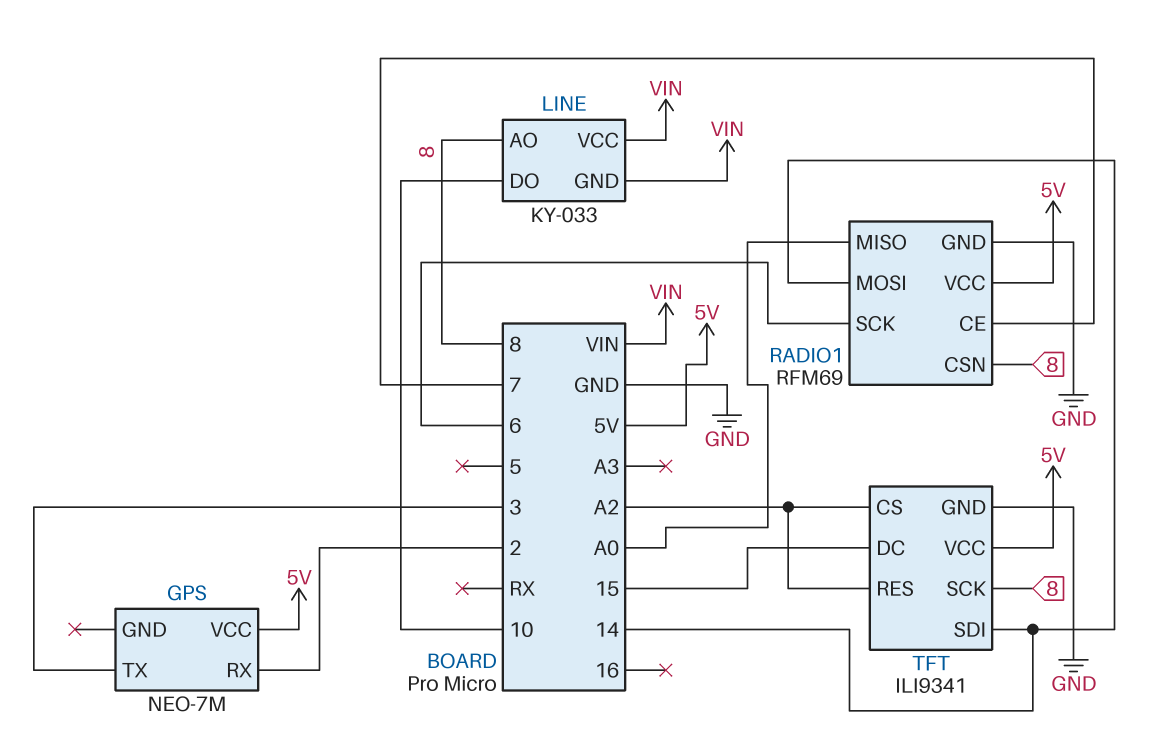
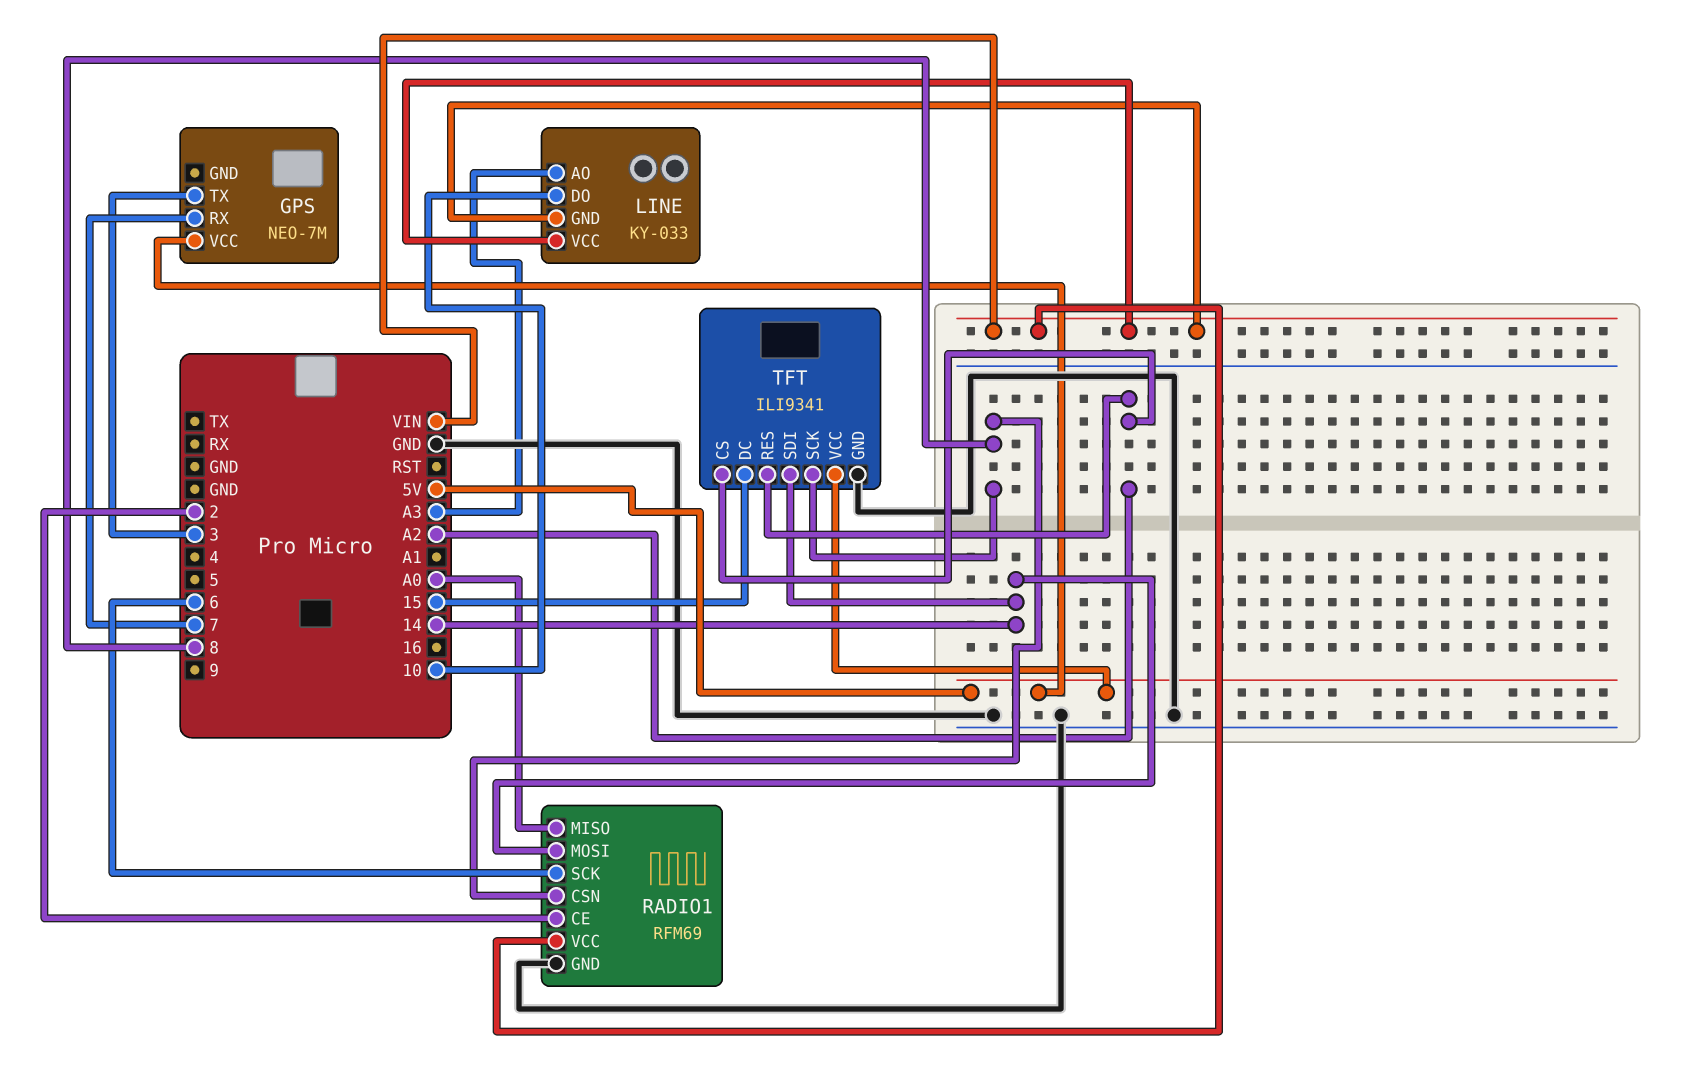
GPS pin RX: 2 -> 7
LINE pin AO: 8 -> A3
RADIO1 pin CE: 7 -> 2
RADIO1 pin VCC: 5V -> VIN

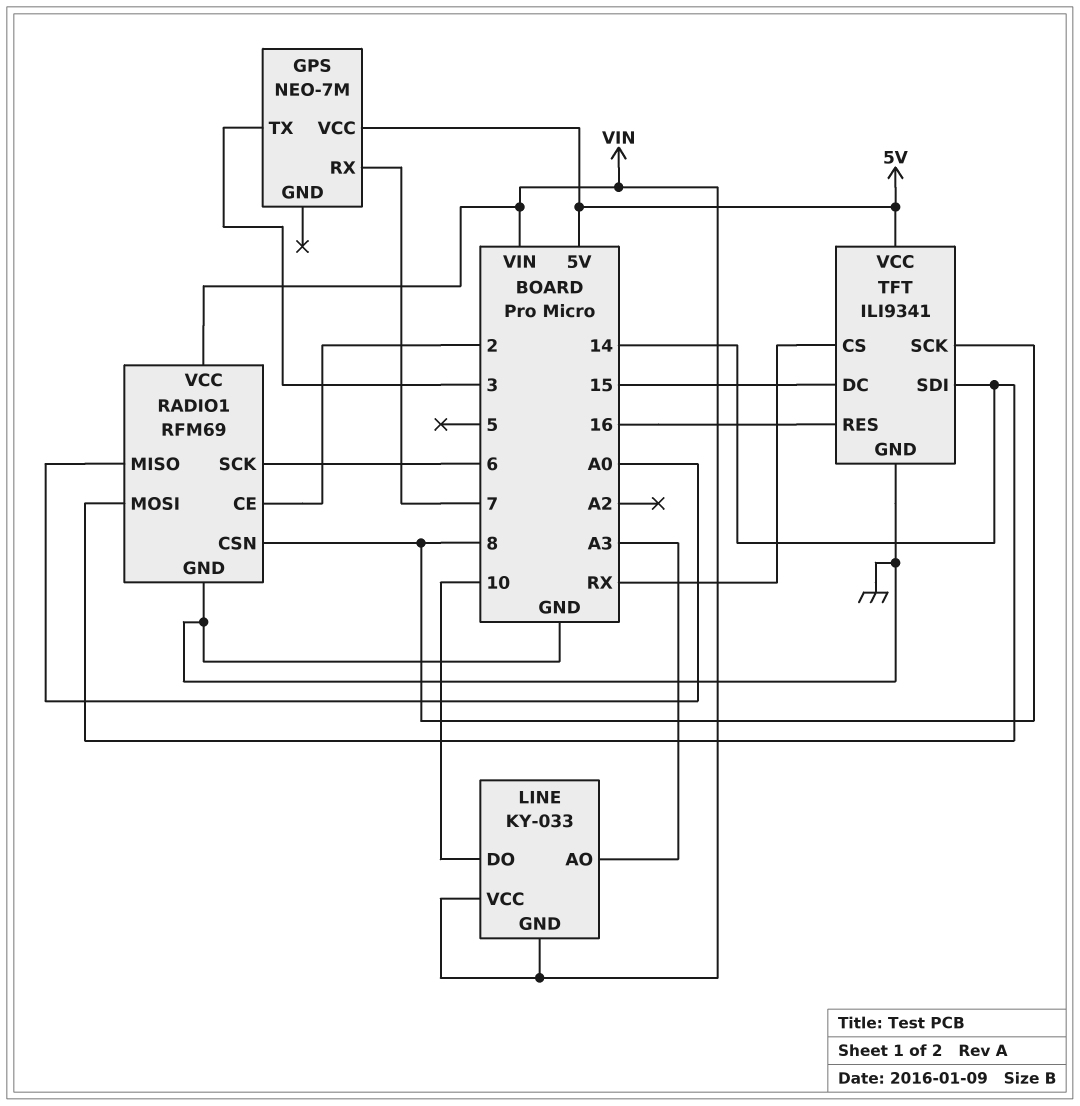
TFT pin CS: A2 -> RX
TFT pin RES: A2 -> 16

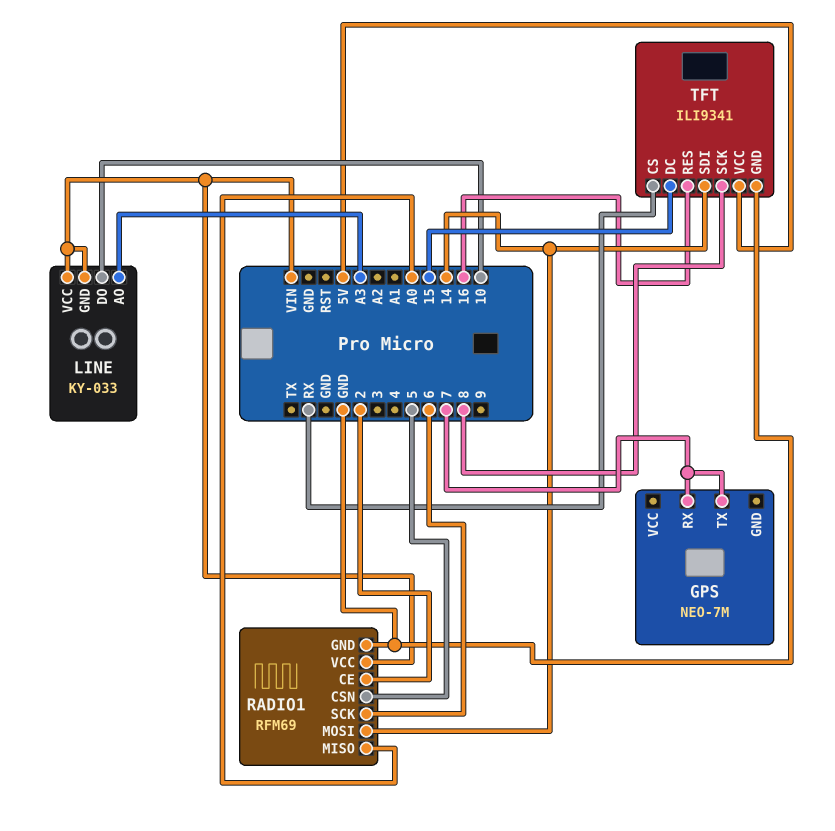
GPS pin TX: 3 -> 7
GPS pin VCC: 5V -> none
RADIO1 pin CSN: 8 -> 5

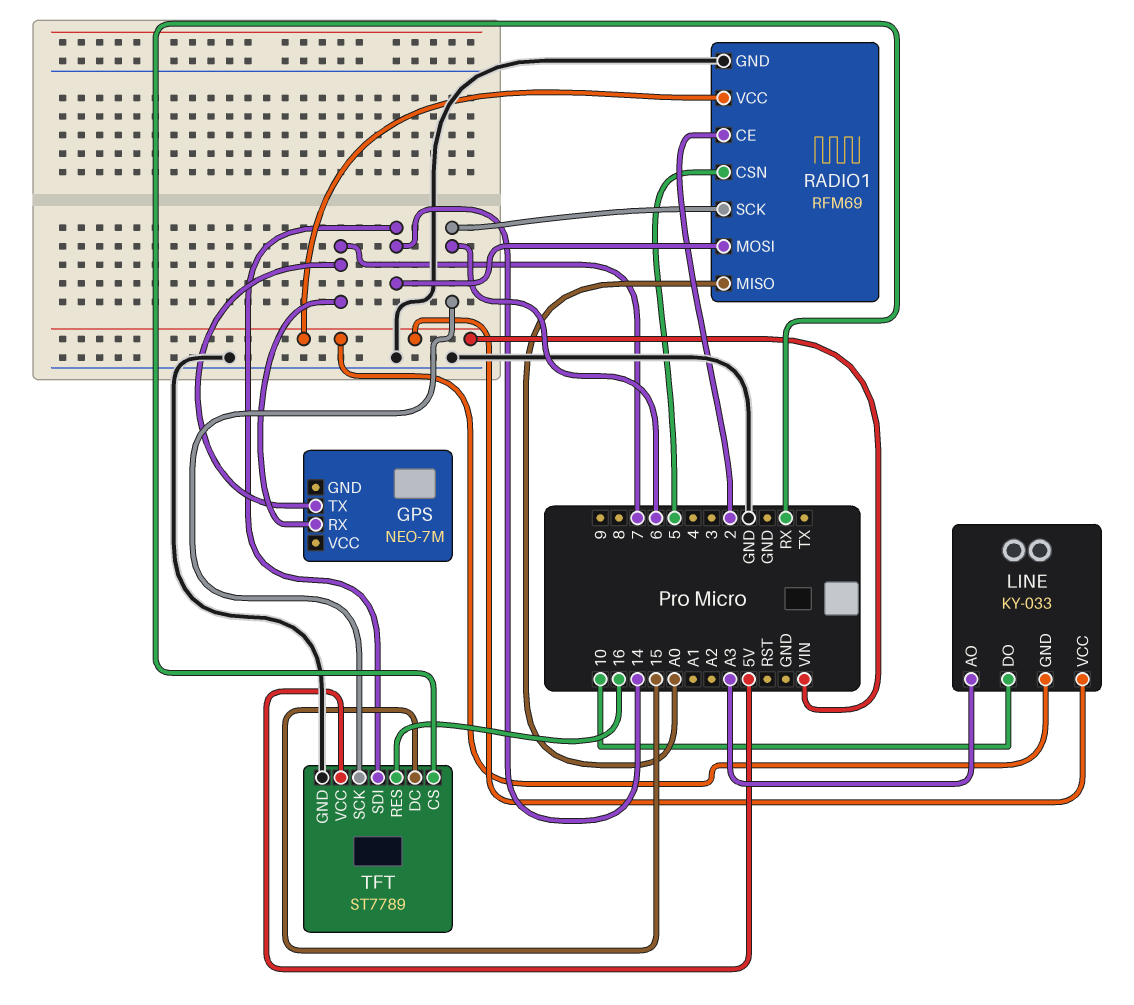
TFT: ILI9341 -> ST7789
TFT pin SCK: 8 -> 6

